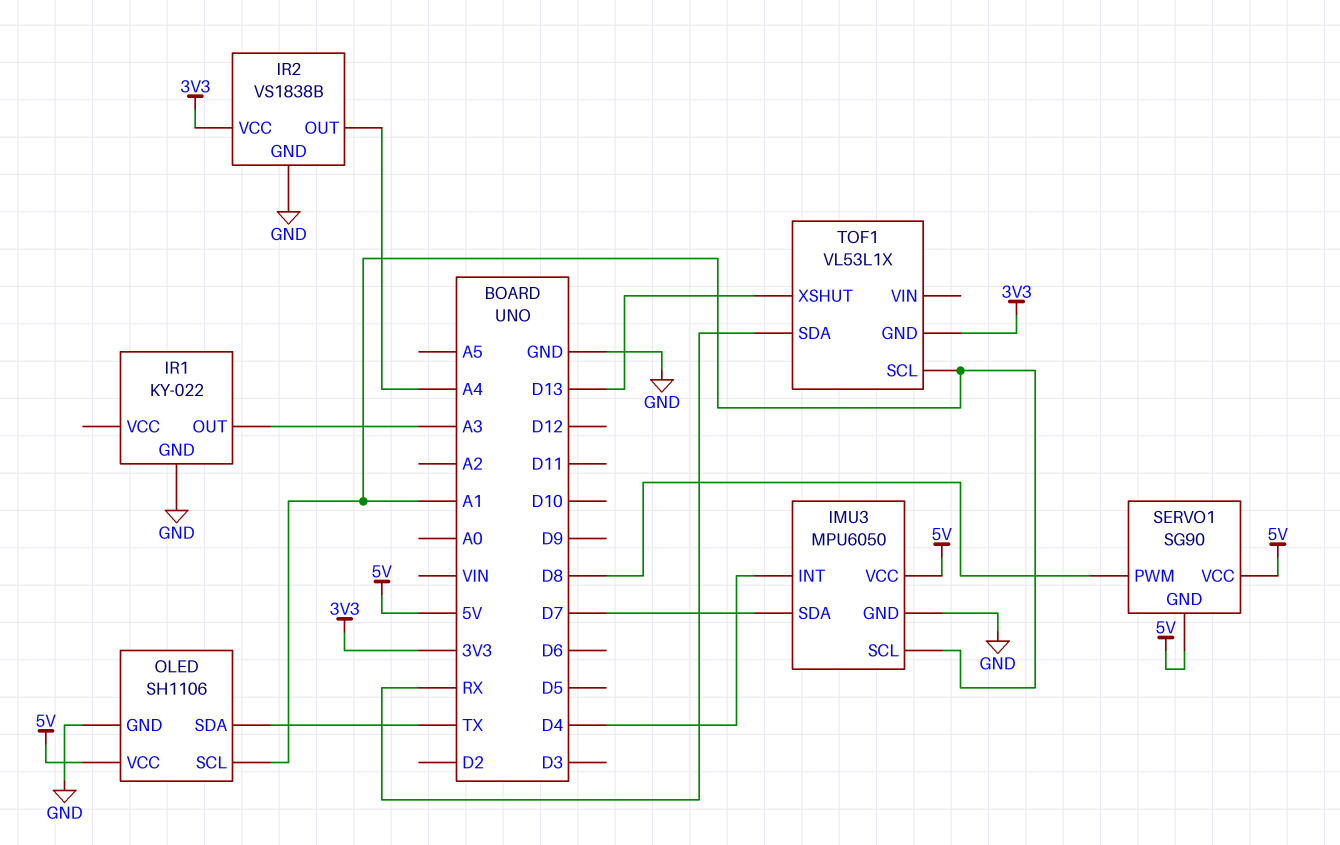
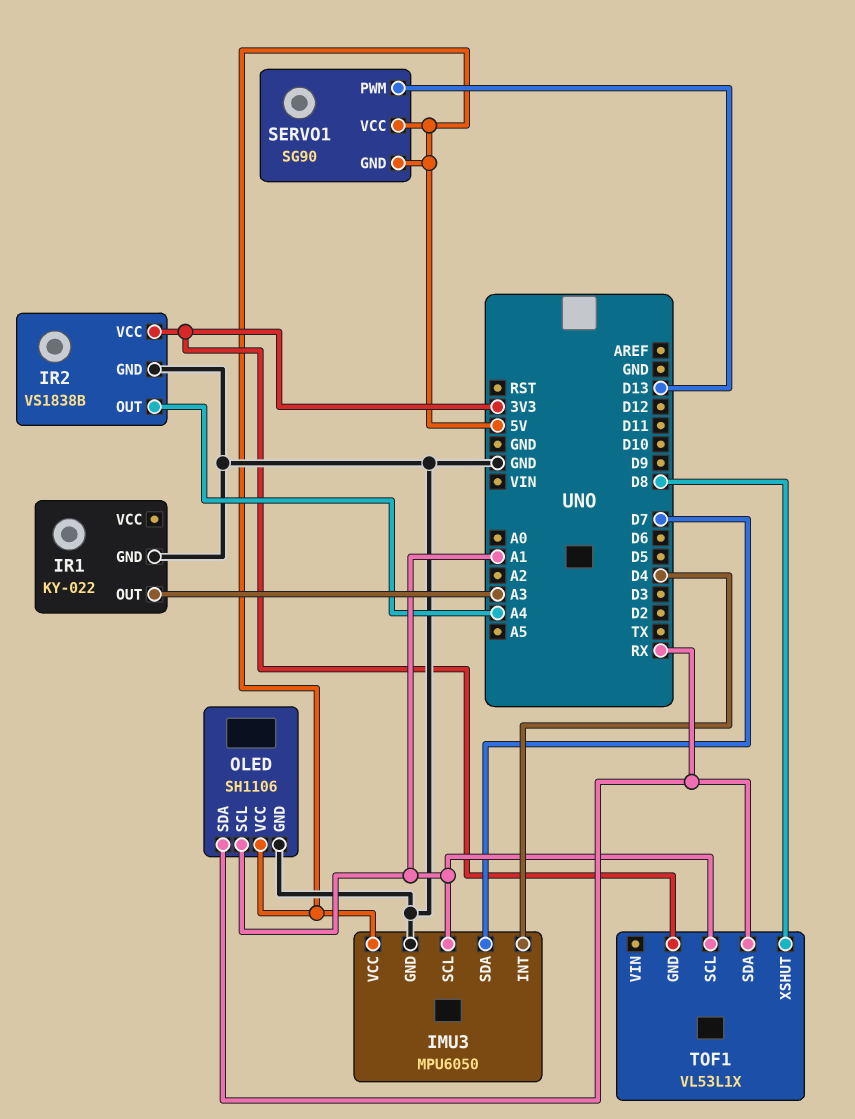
OLED pin SDA: TX -> RX
SERVO1 pin PWM: D8 -> D13
TOF1 pin XSHUT: D13 -> D8

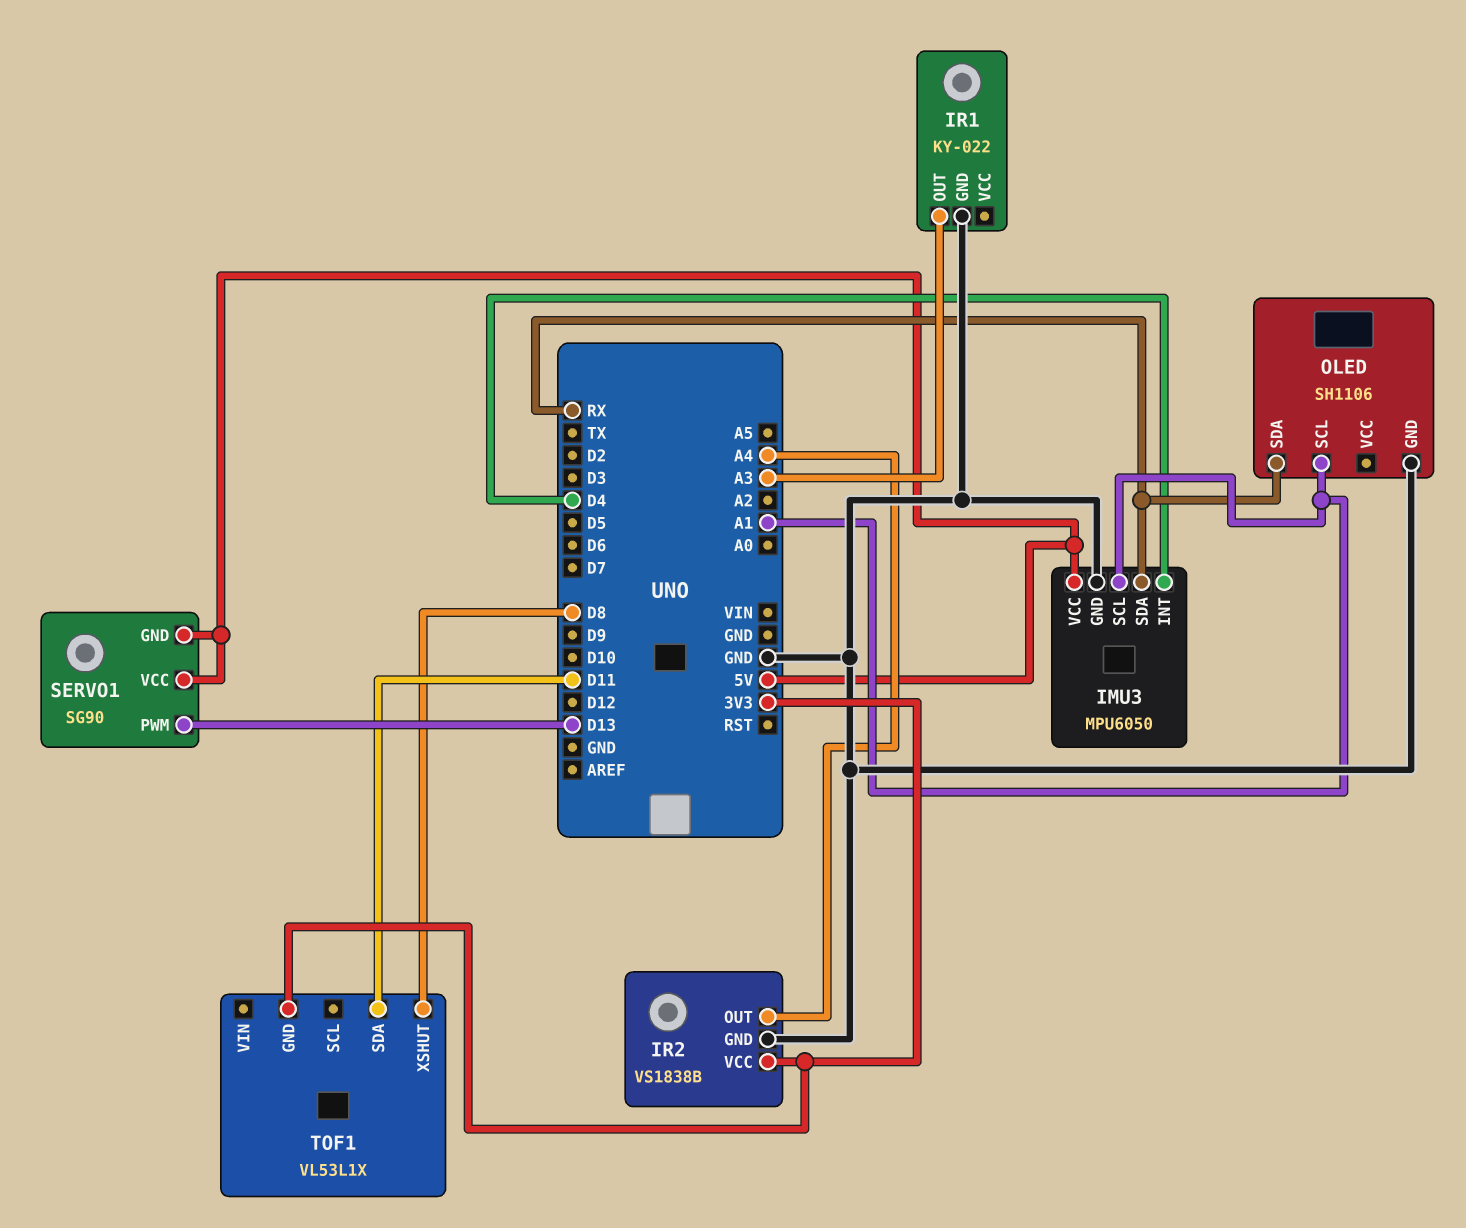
IMU3 pin SDA: D7 -> RX
OLED pin VCC: 5V -> none
TOF1 pin SCL: A1 -> none
TOF1 pin SDA: RX -> D11

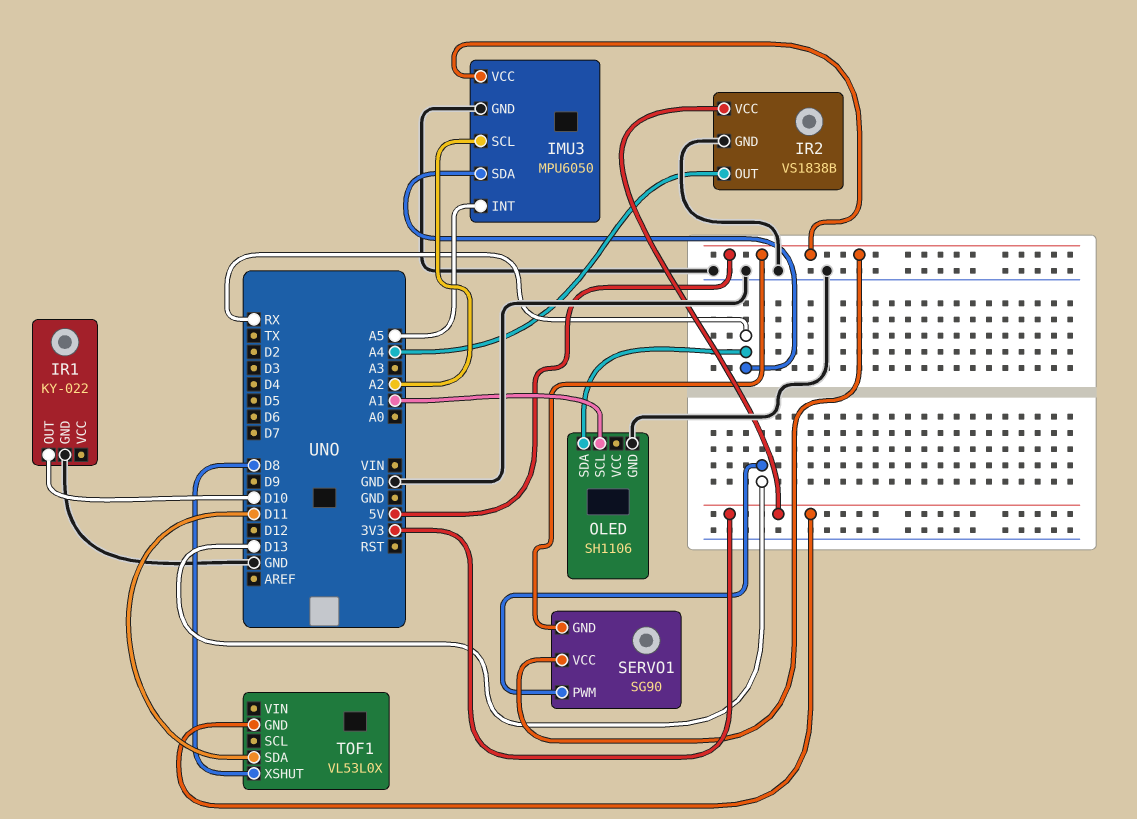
IMU3 pin INT: D4 -> A5
IMU3 pin SCL: A1 -> A2
IR1 pin OUT: A3 -> D10
TOF1: VL53L1X -> VL53L0X

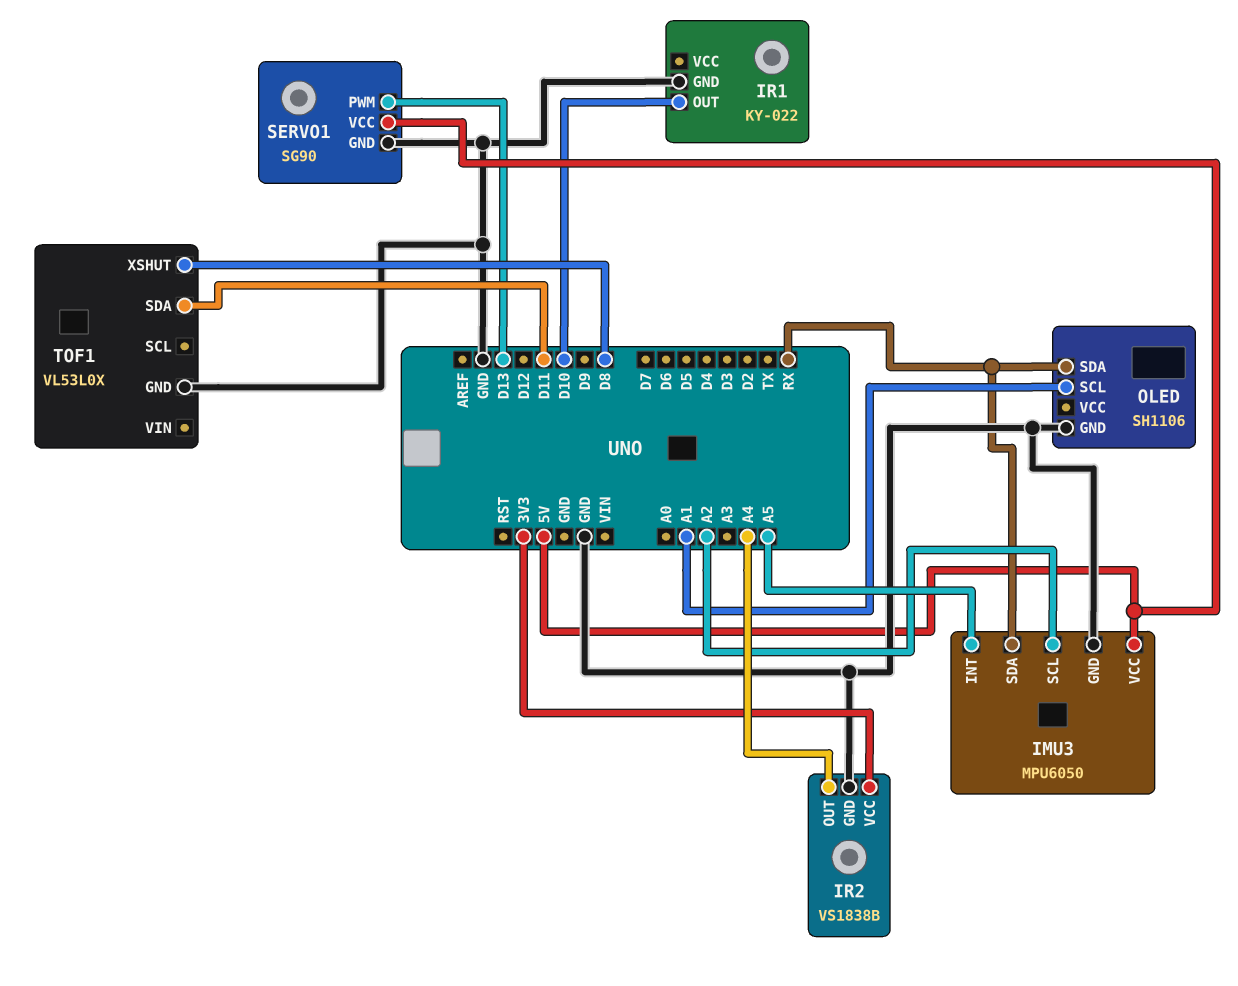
SERVO1 pin GND: 5V -> GND
TOF1 pin GND: 3V3 -> GND

